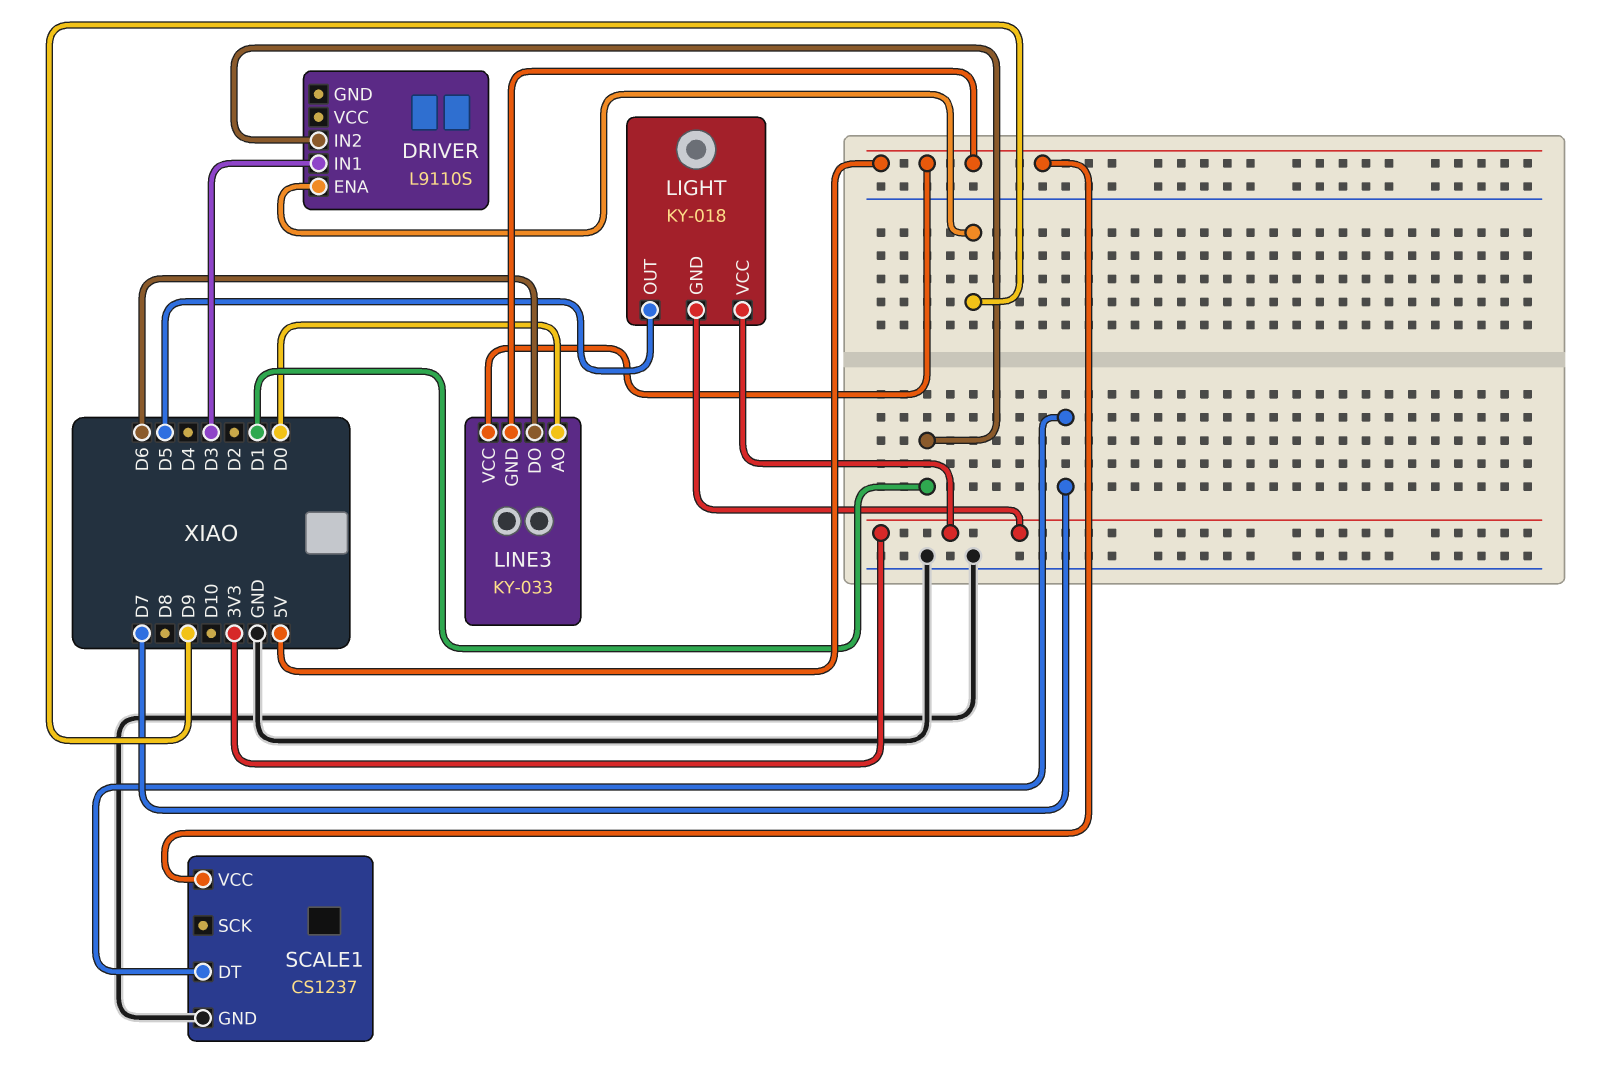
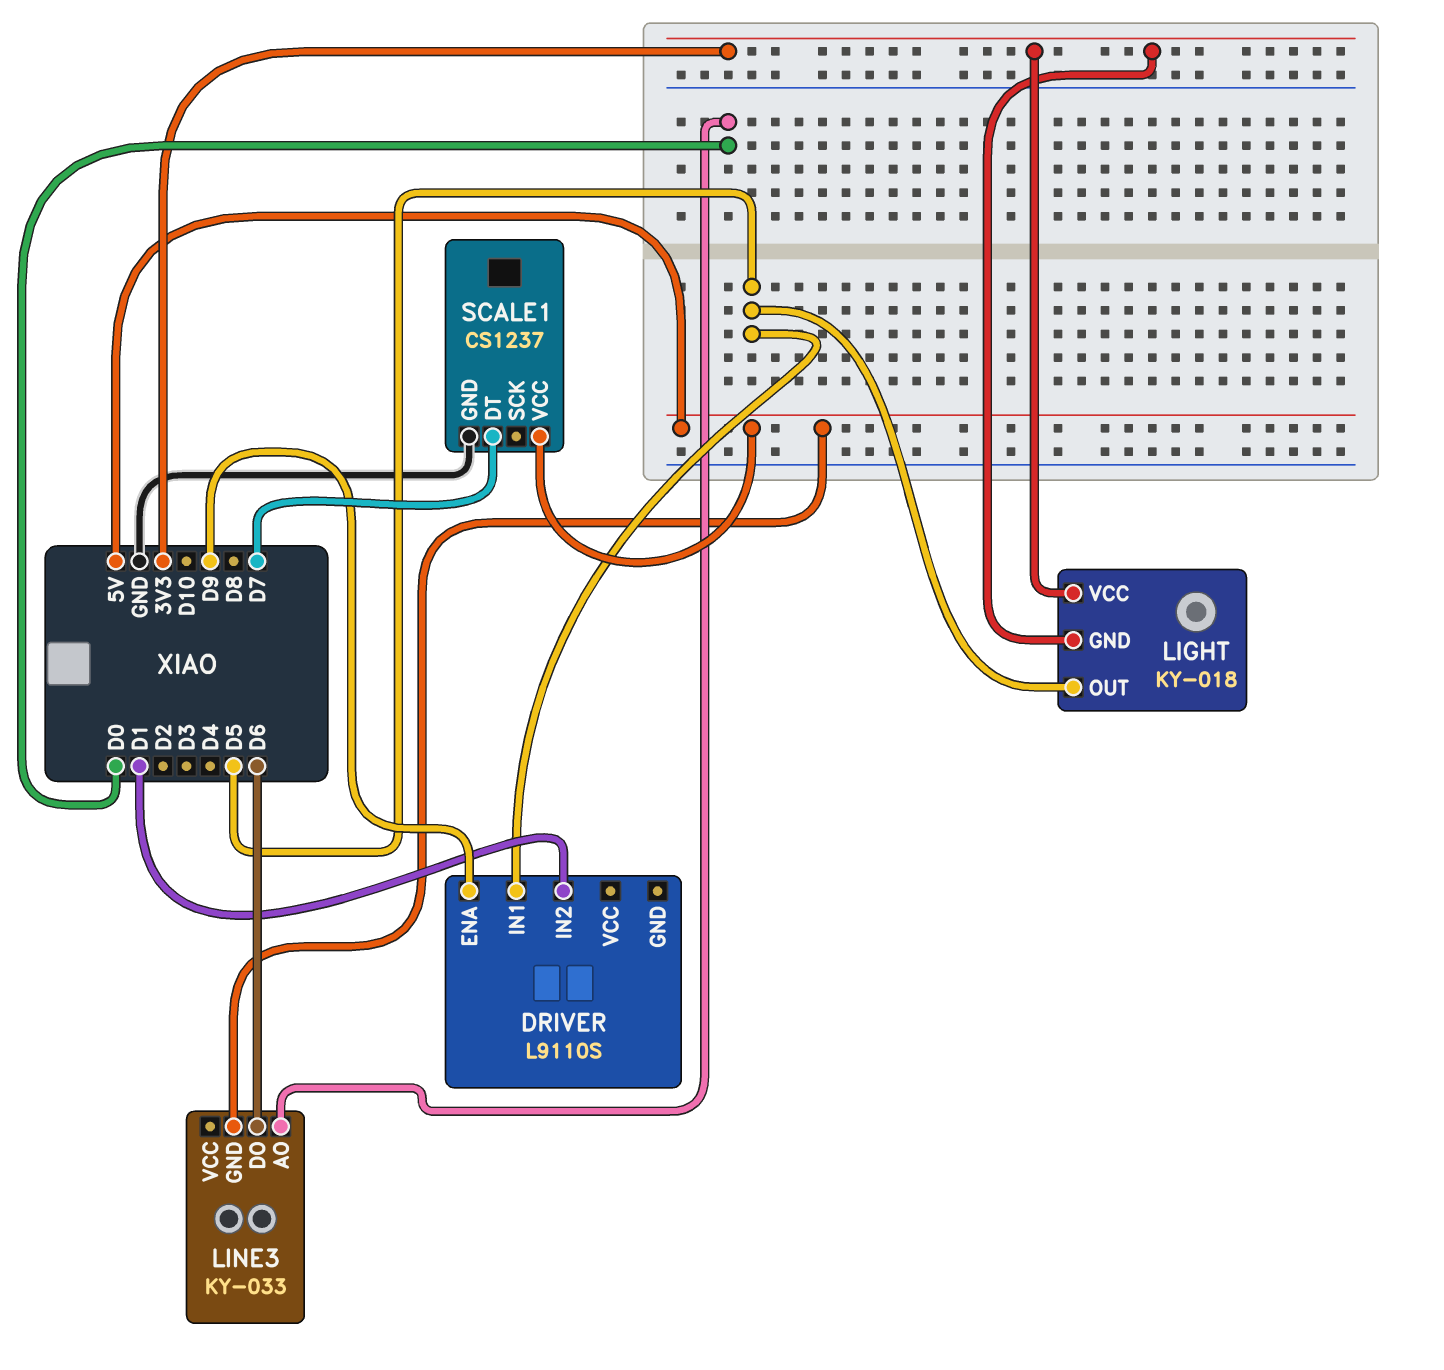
DRIVER pin IN1: D3 -> D5
LINE3 pin VCC: 5V -> none

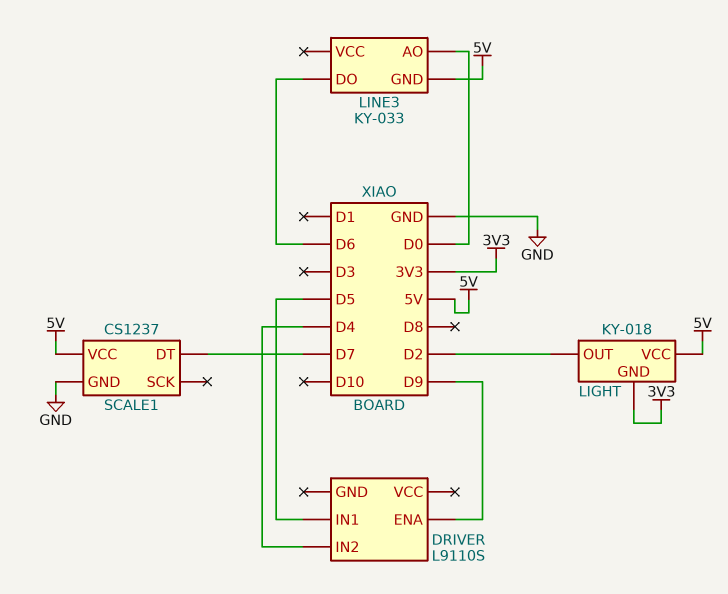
DRIVER pin IN2: D1 -> D4
LIGHT pin OUT: D5 -> D2
LIGHT pin VCC: 3V3 -> 5V

